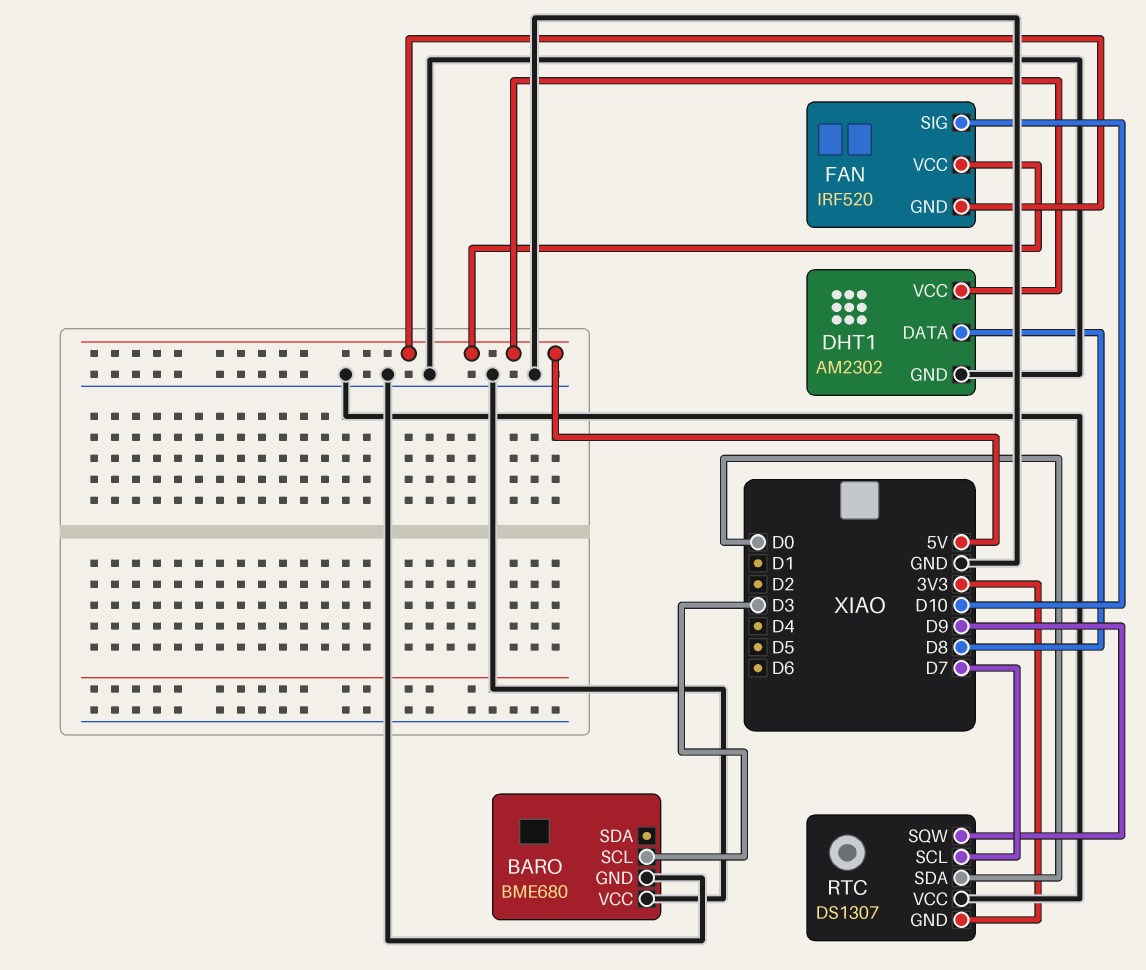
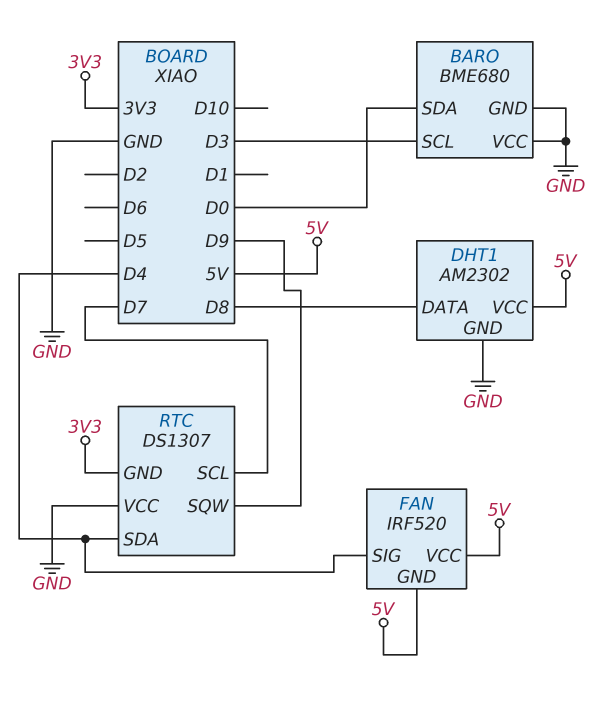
BARO pin SDA: none -> D0
FAN pin SIG: D10 -> D4
RTC pin SDA: D0 -> D4

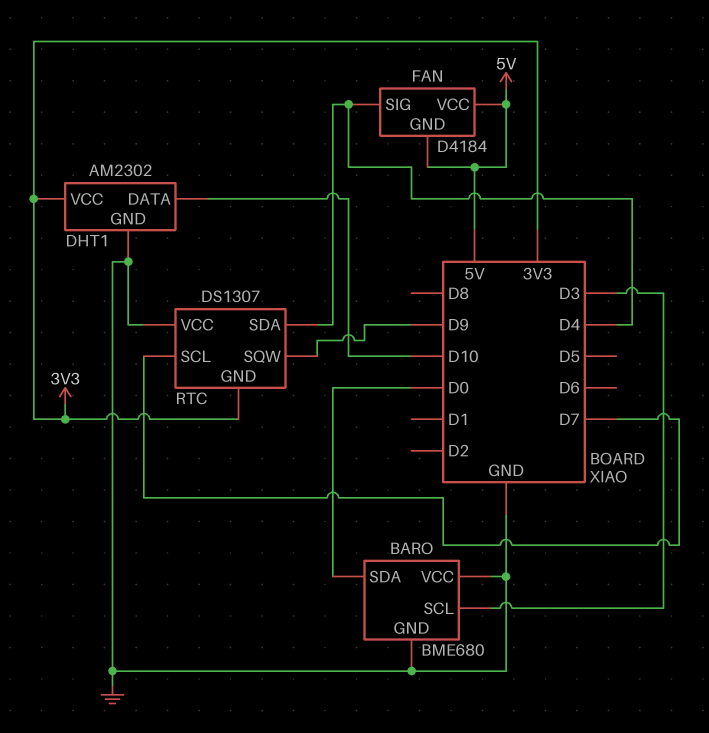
DHT1 pin DATA: D8 -> D10
DHT1 pin VCC: 5V -> 3V3
FAN: IRF520 -> D4184

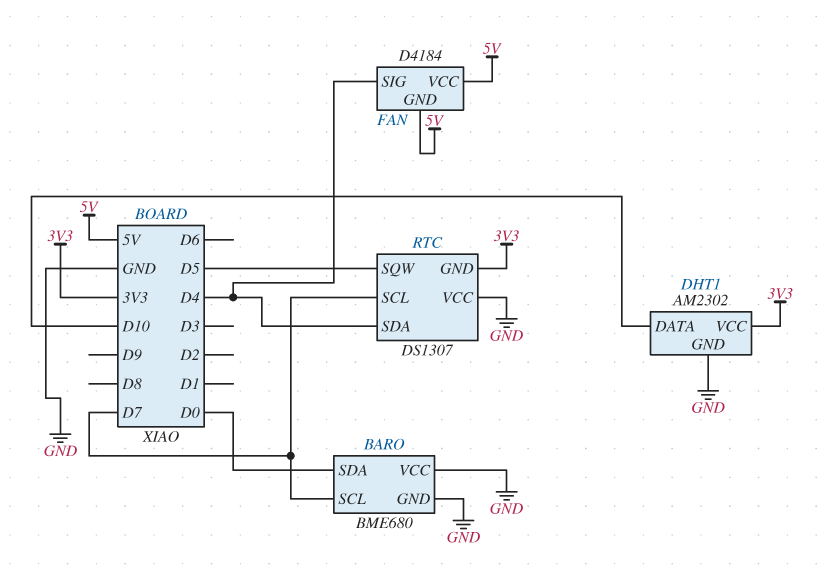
BARO pin SCL: D3 -> D7
RTC pin SQW: D9 -> D5

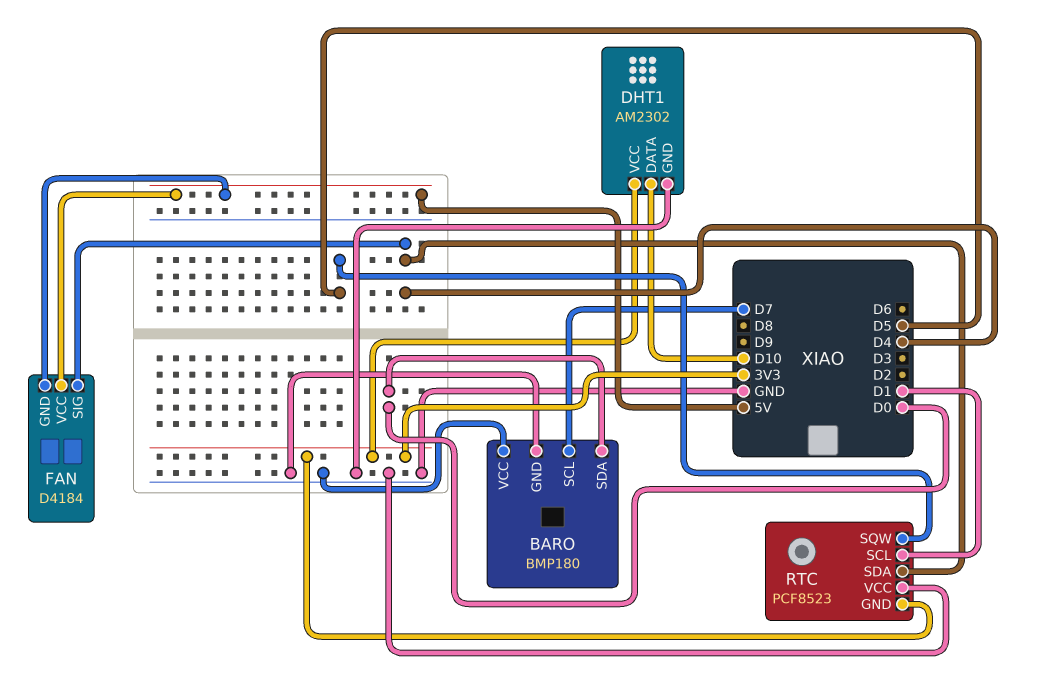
BARO: BME680 -> BMP180
RTC: DS1307 -> PCF8523
RTC pin SCL: D7 -> D1

